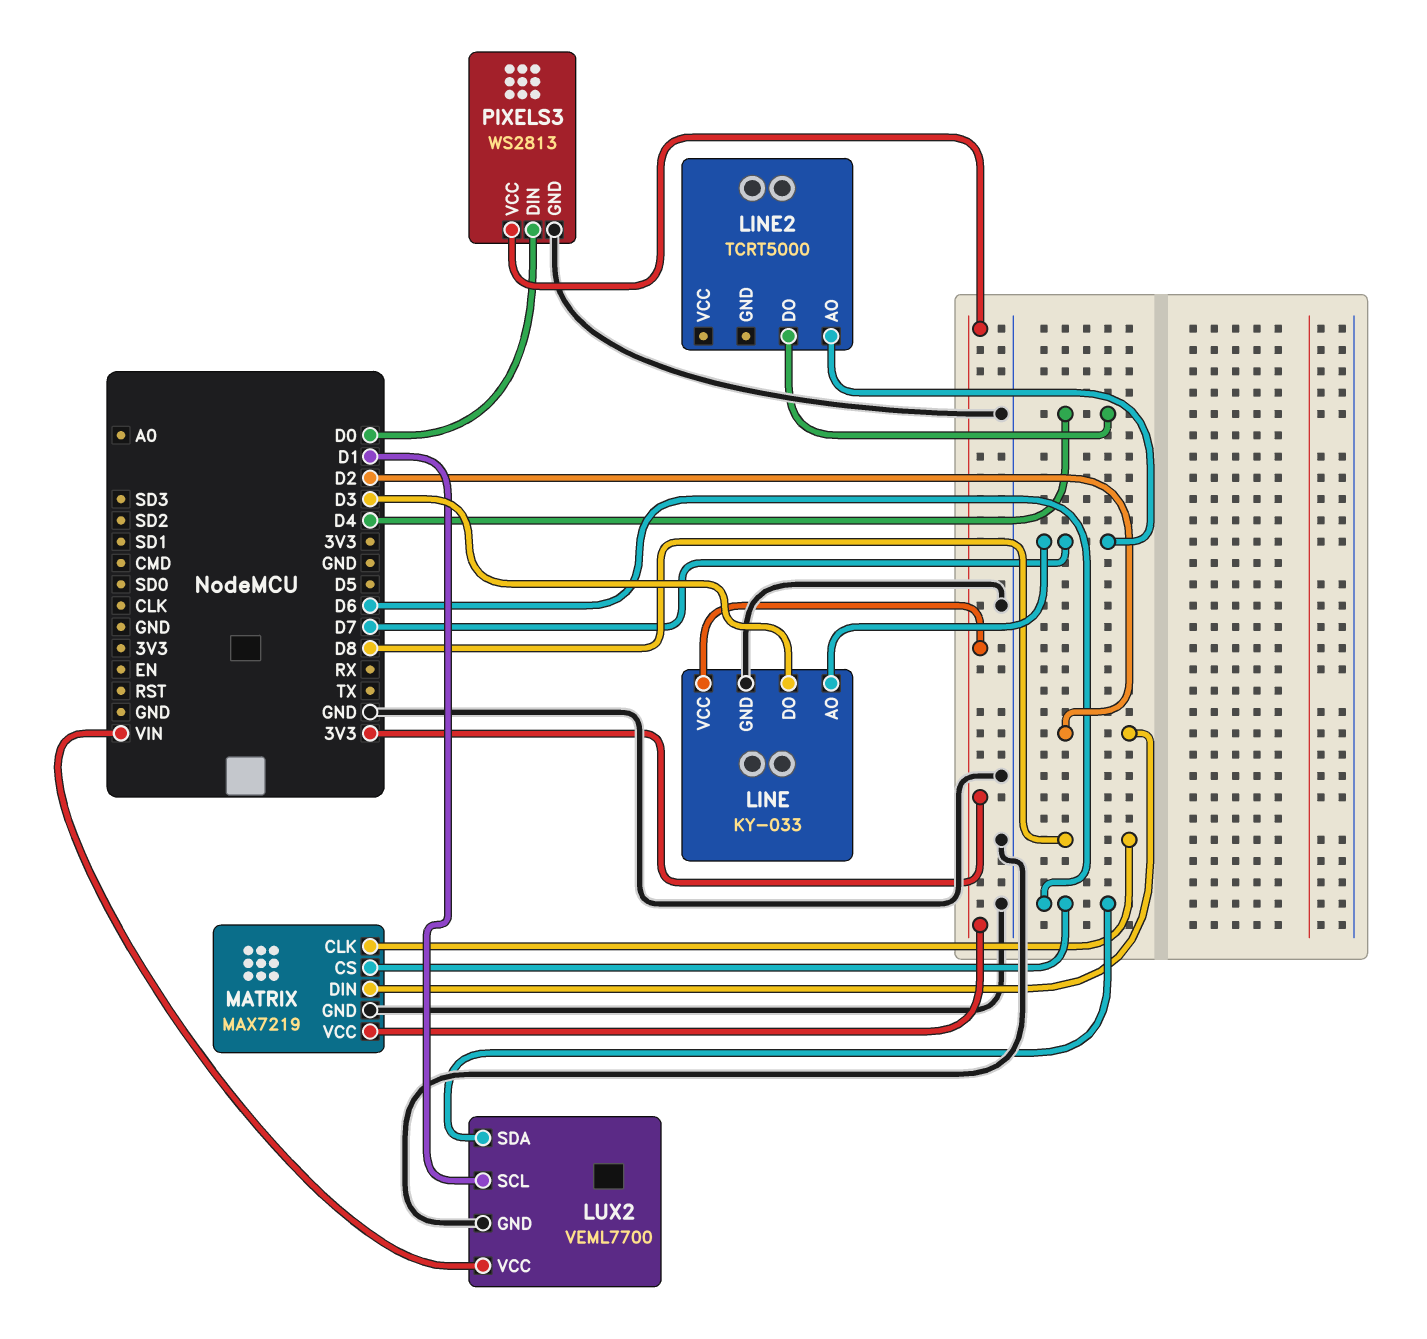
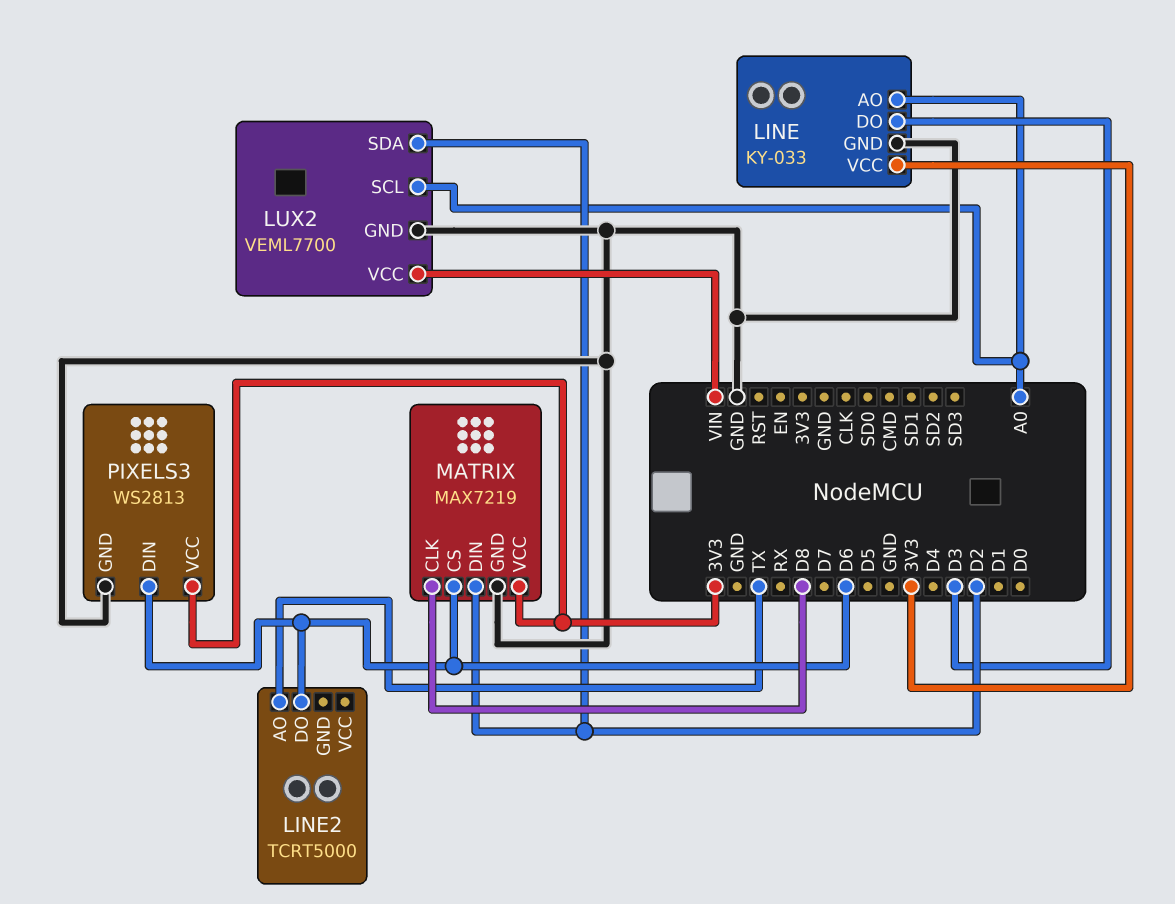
LINE pin AO: D7 -> A0
LINE2 pin AO: D7 -> TX
LINE2 pin DO: D4 -> D6
LUX2 pin SCL: D1 -> A0
LUX2 pin SDA: D6 -> D2
PIXELS3 pin DIN: D0 -> D6

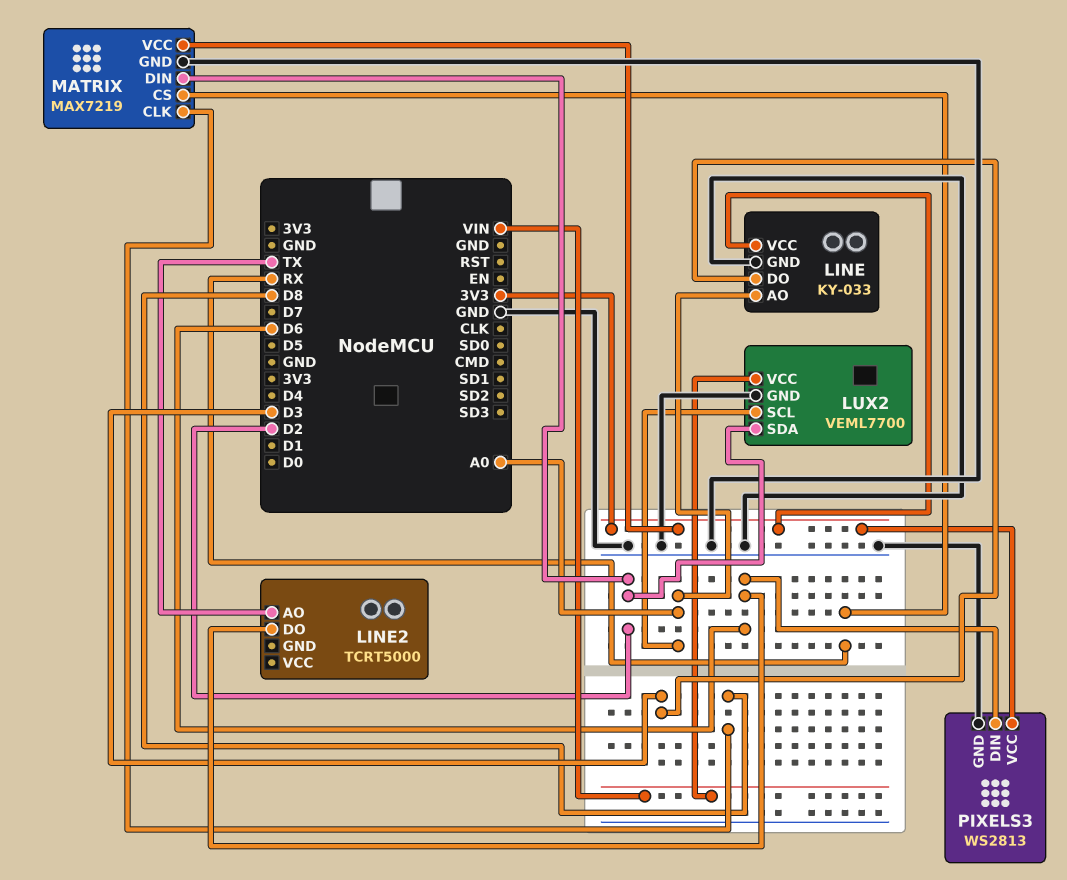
MATRIX pin CS: D6 -> RX

